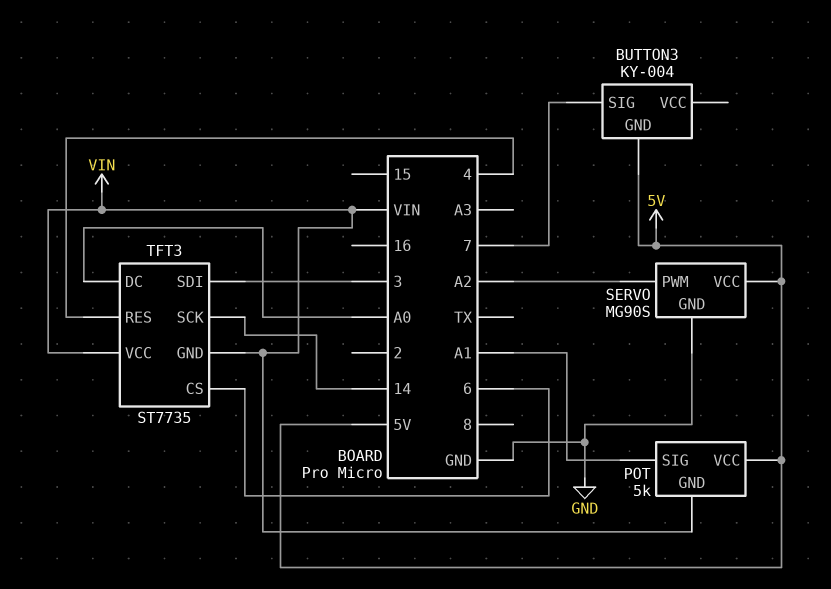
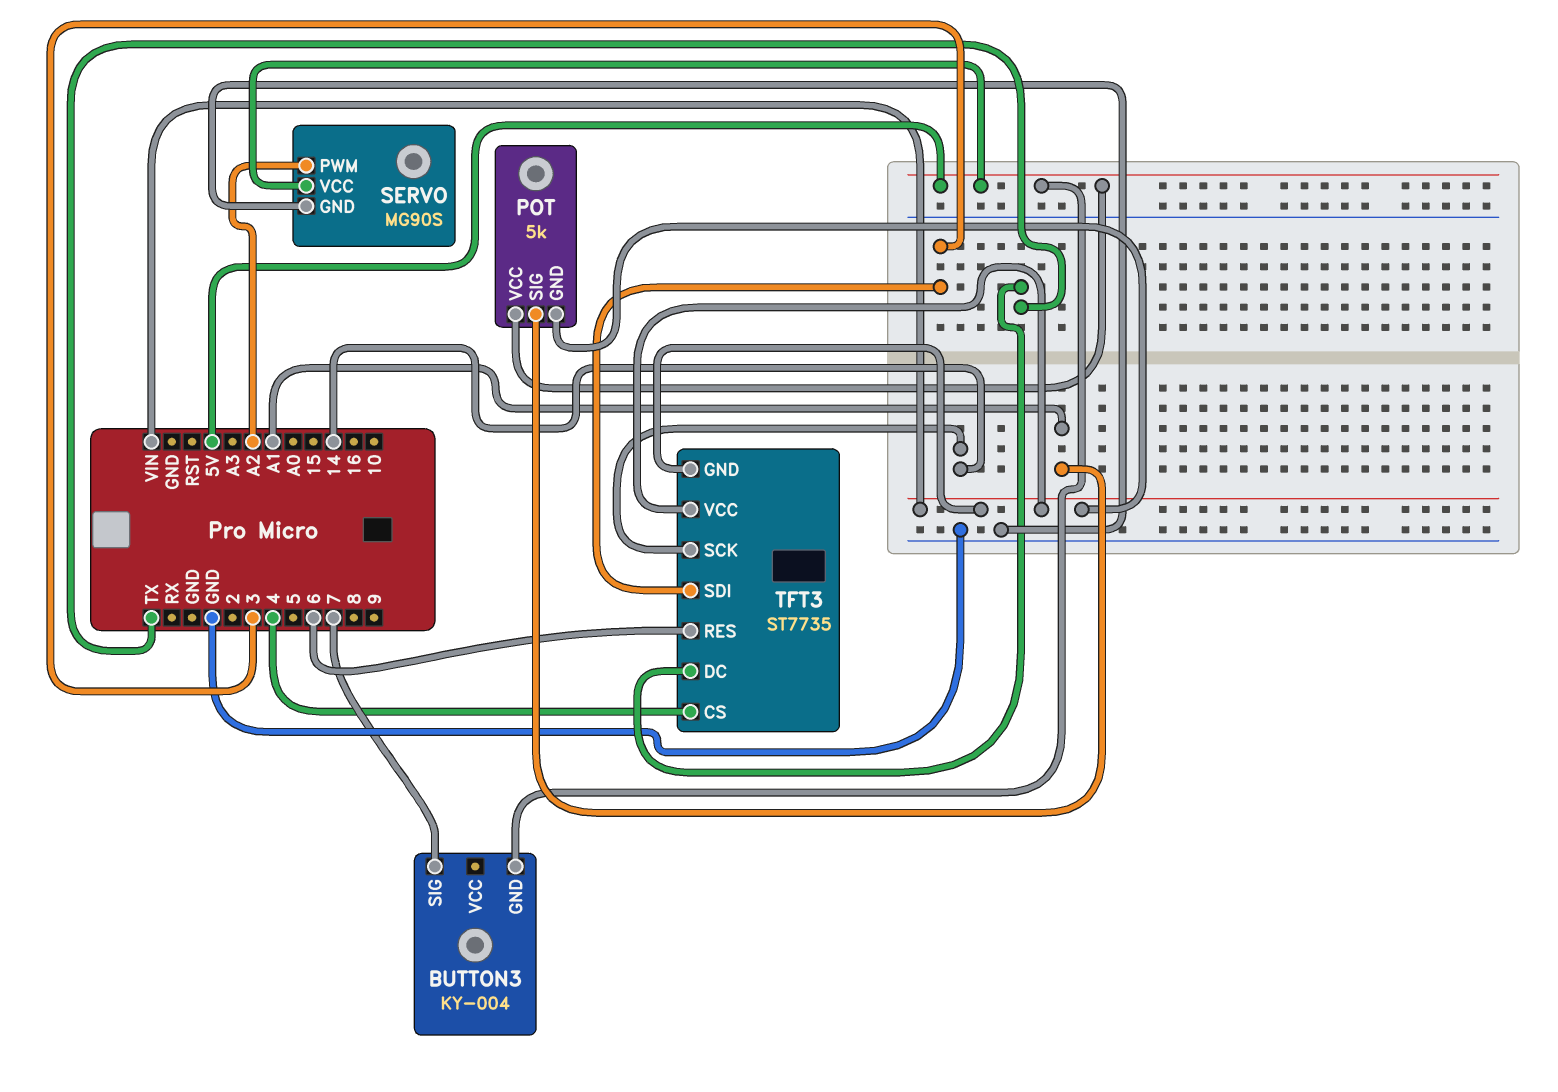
TFT3 pin CS: 6 -> 4
TFT3 pin DC: A0 -> TX
TFT3 pin RES: 4 -> 6

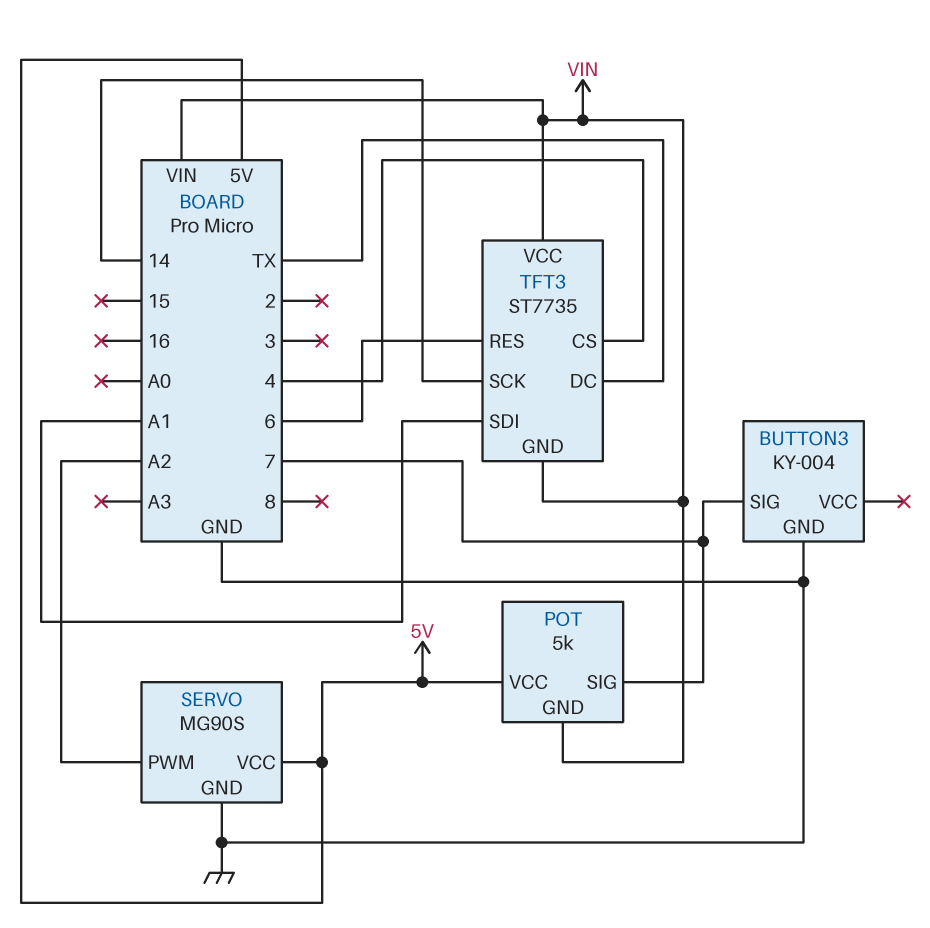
BUTTON3 pin GND: 5V -> GND
POT pin SIG: A1 -> 7
TFT3 pin SDI: 3 -> A1

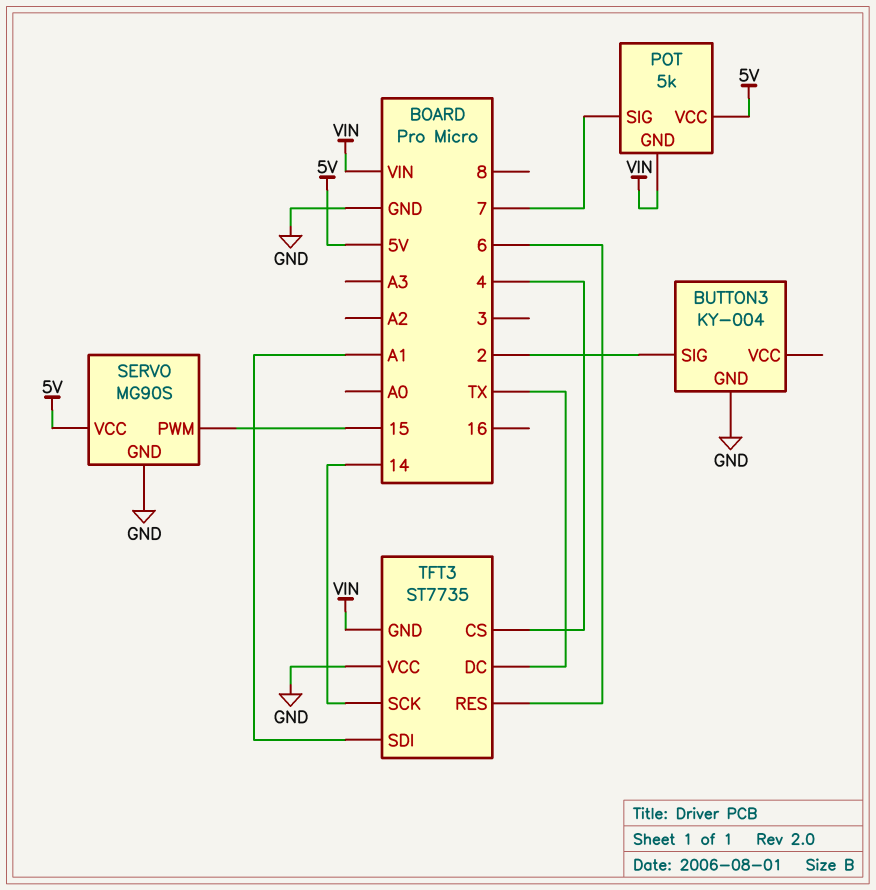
BUTTON3 pin SIG: 7 -> 2
SERVO pin PWM: A2 -> 15
TFT3 pin VCC: VIN -> GND

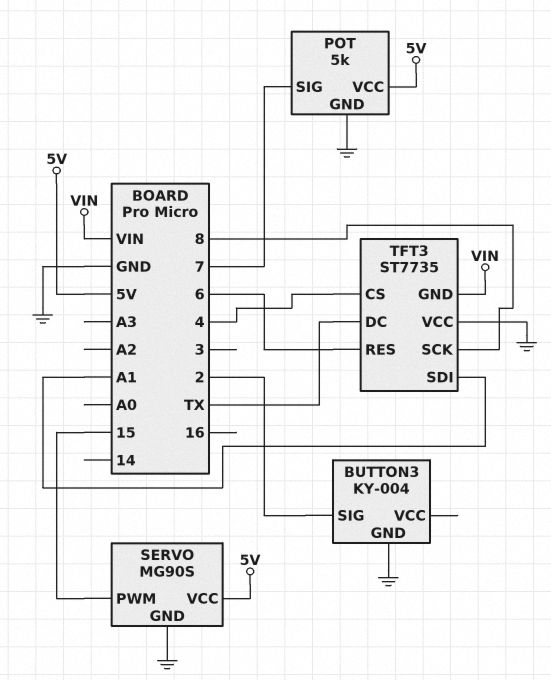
POT pin GND: VIN -> GND
TFT3 pin SCK: 14 -> 8

